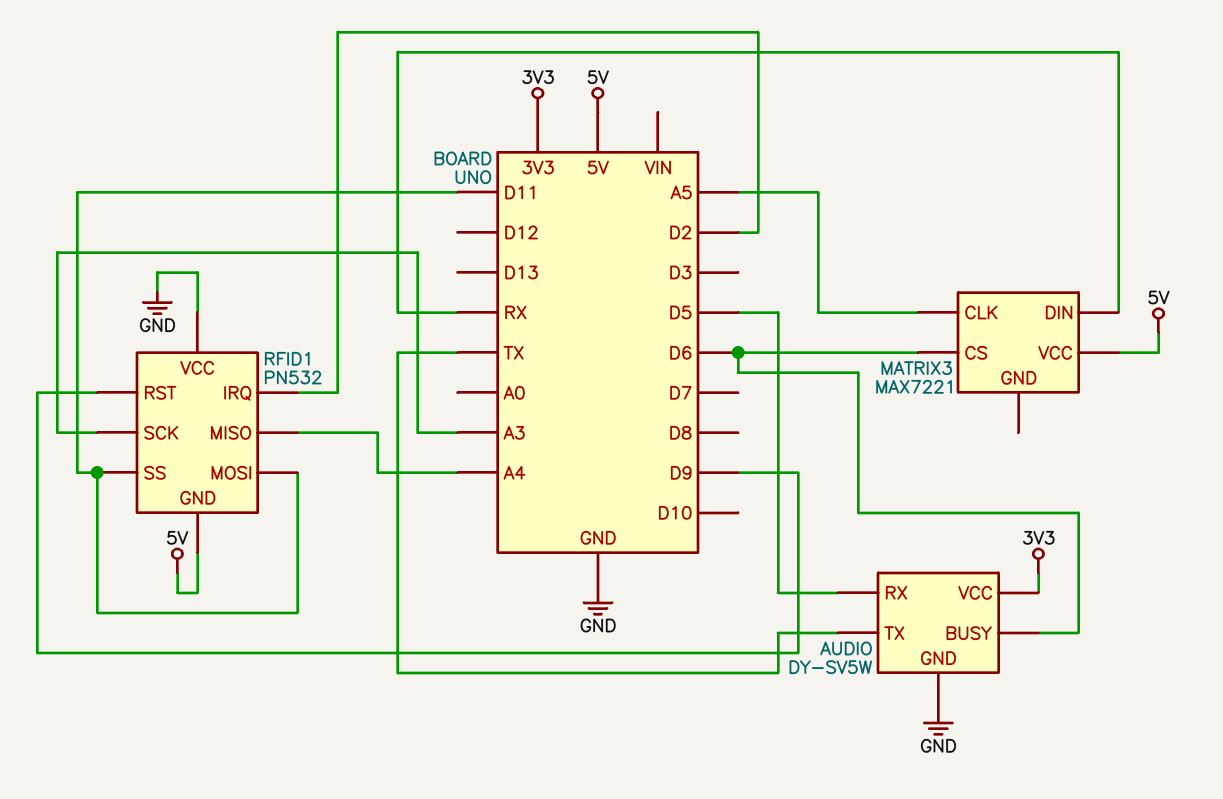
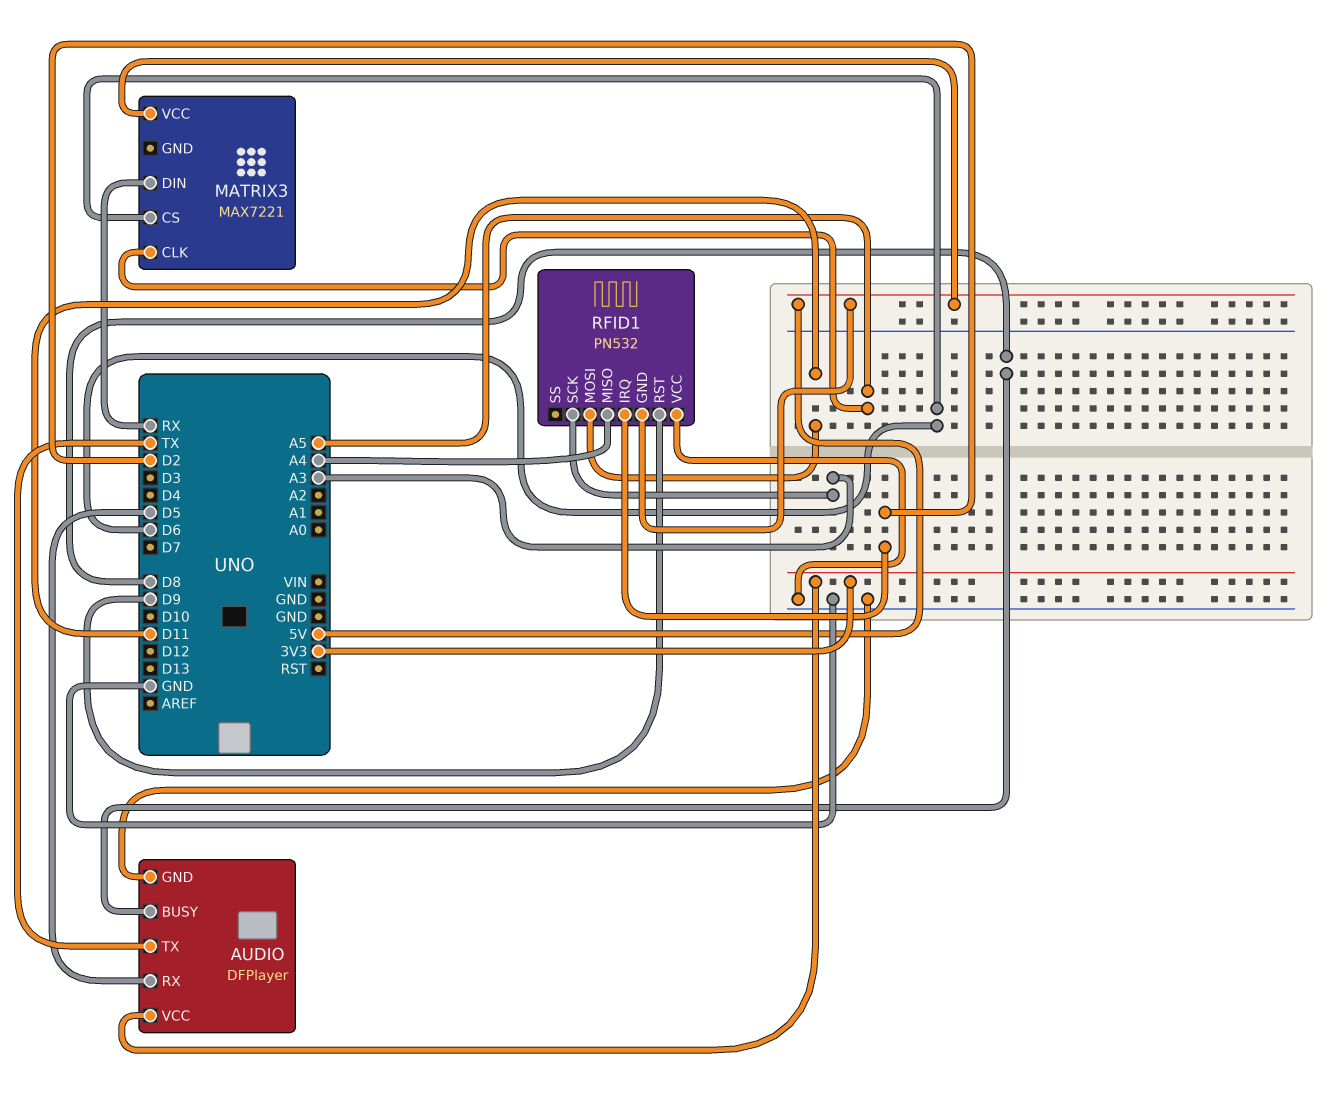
AUDIO: DY-SV5W -> DFPlayer
AUDIO pin BUSY: D6 -> D8
RFID1 pin SS: D11 -> none

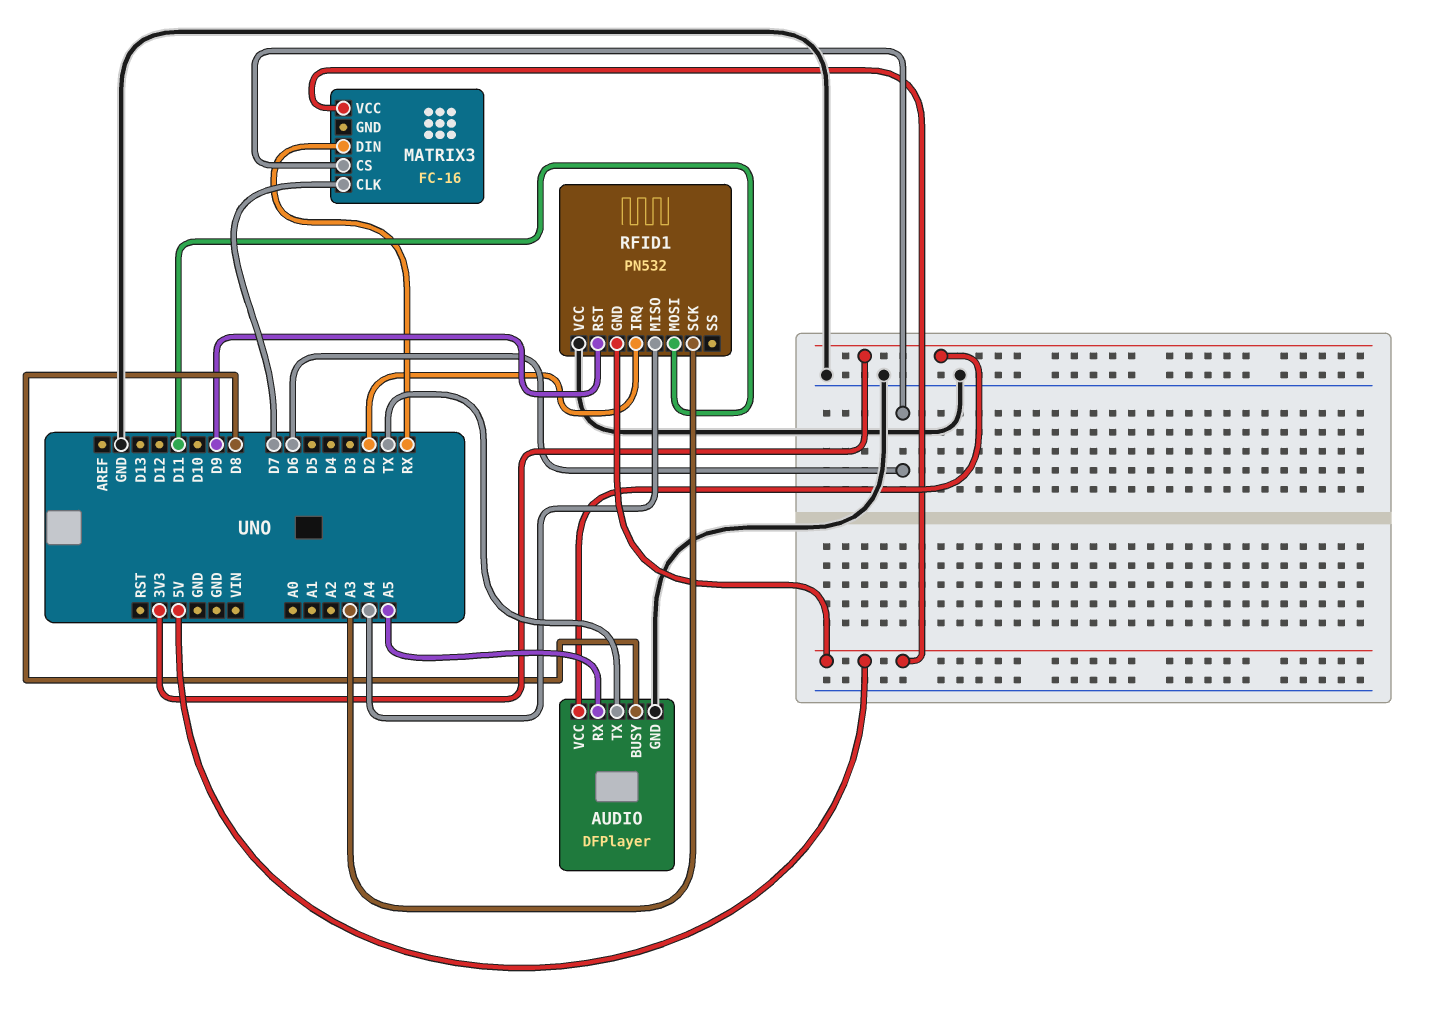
AUDIO pin RX: D5 -> A5
MATRIX3: MAX7221 -> FC-16
MATRIX3 pin CLK: A5 -> D7

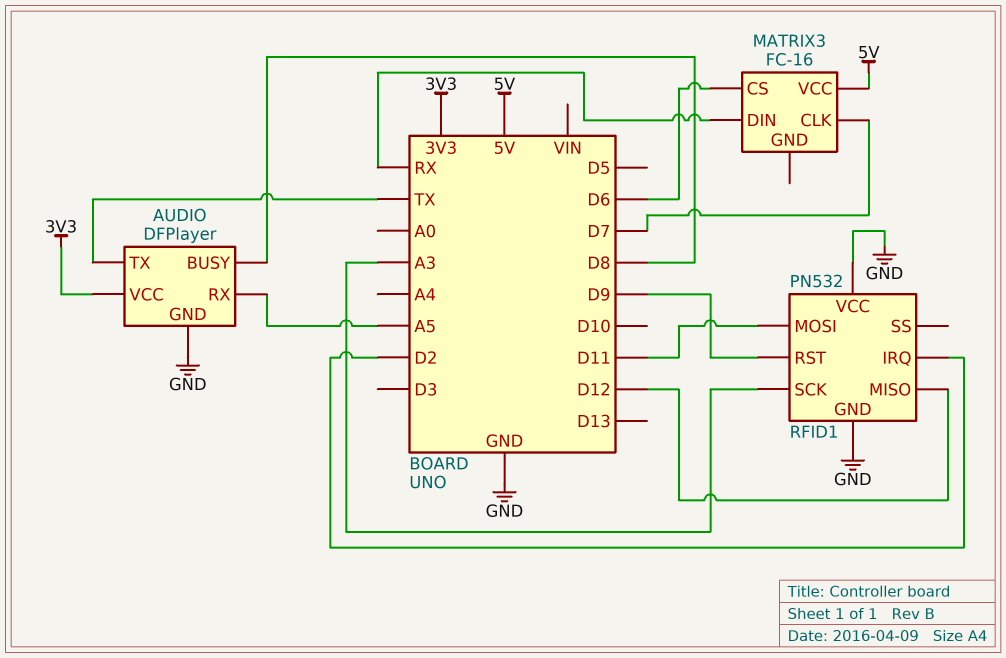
RFID1 pin GND: 5V -> GND
RFID1 pin MISO: A4 -> D12

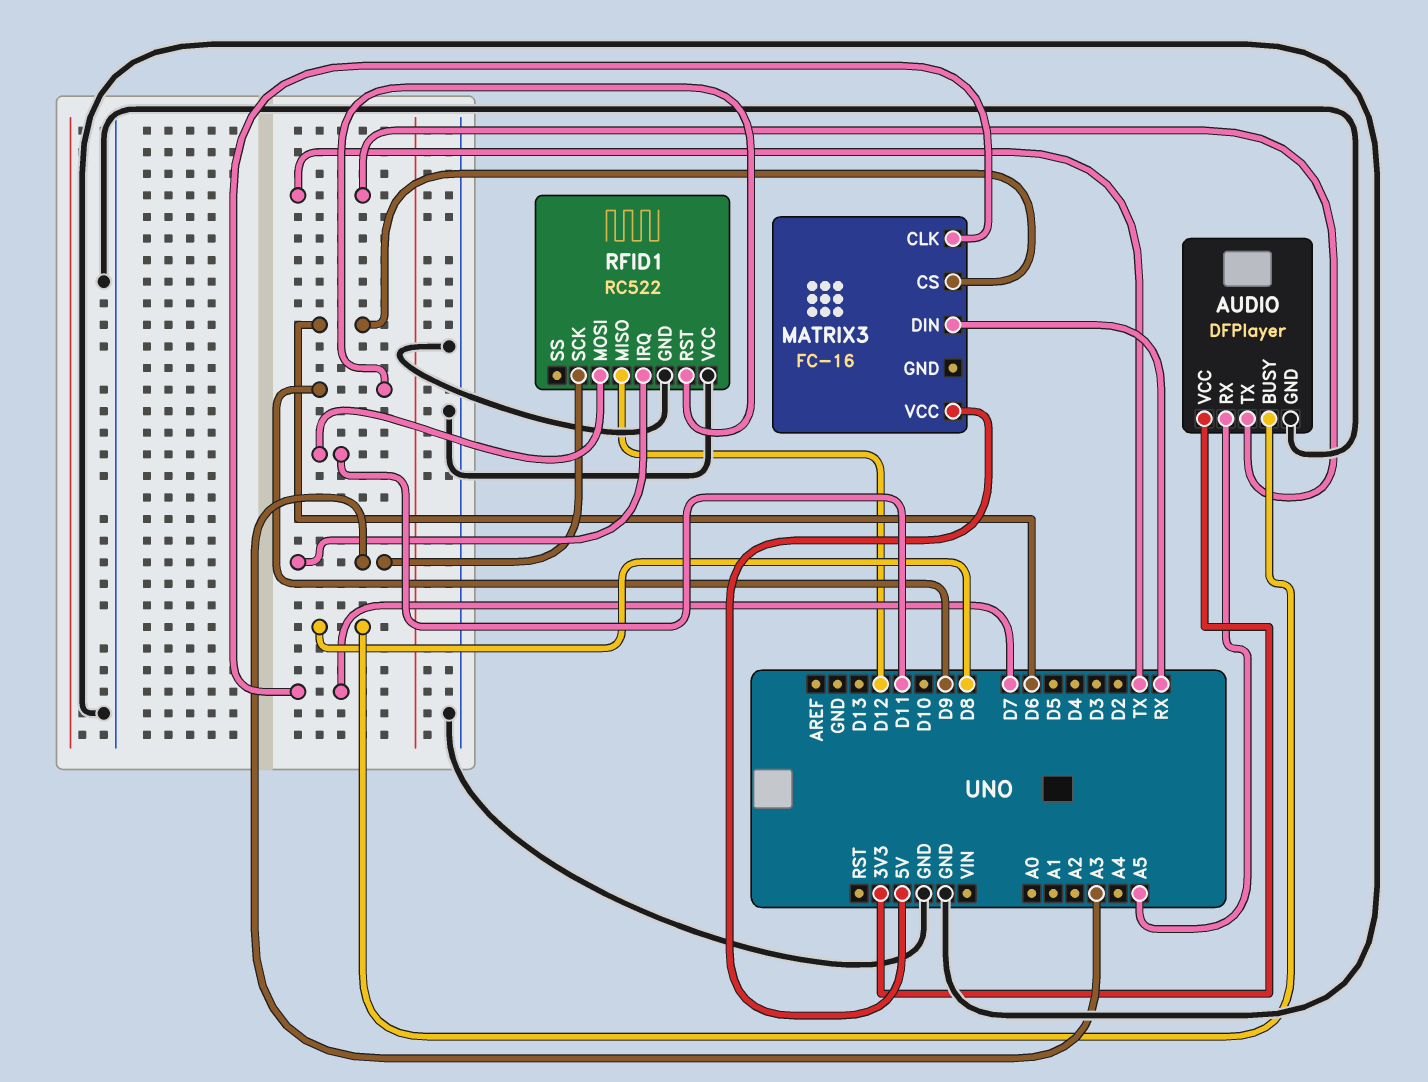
RFID1: PN532 -> RC522
RFID1 pin IRQ: D2 -> A3

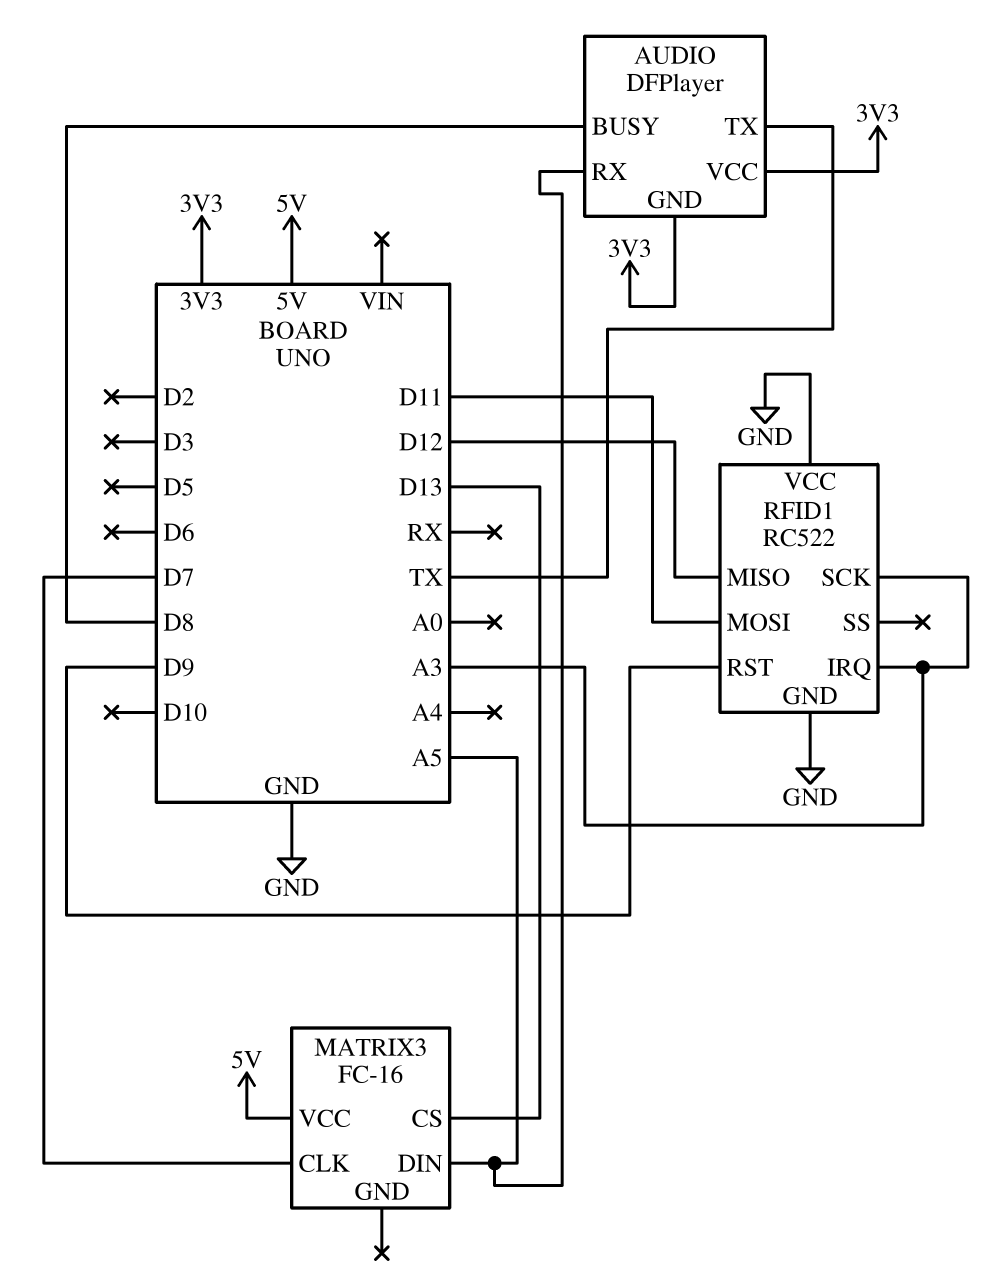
AUDIO pin GND: GND -> 3V3
MATRIX3 pin CS: D6 -> D13
MATRIX3 pin DIN: RX -> A5

